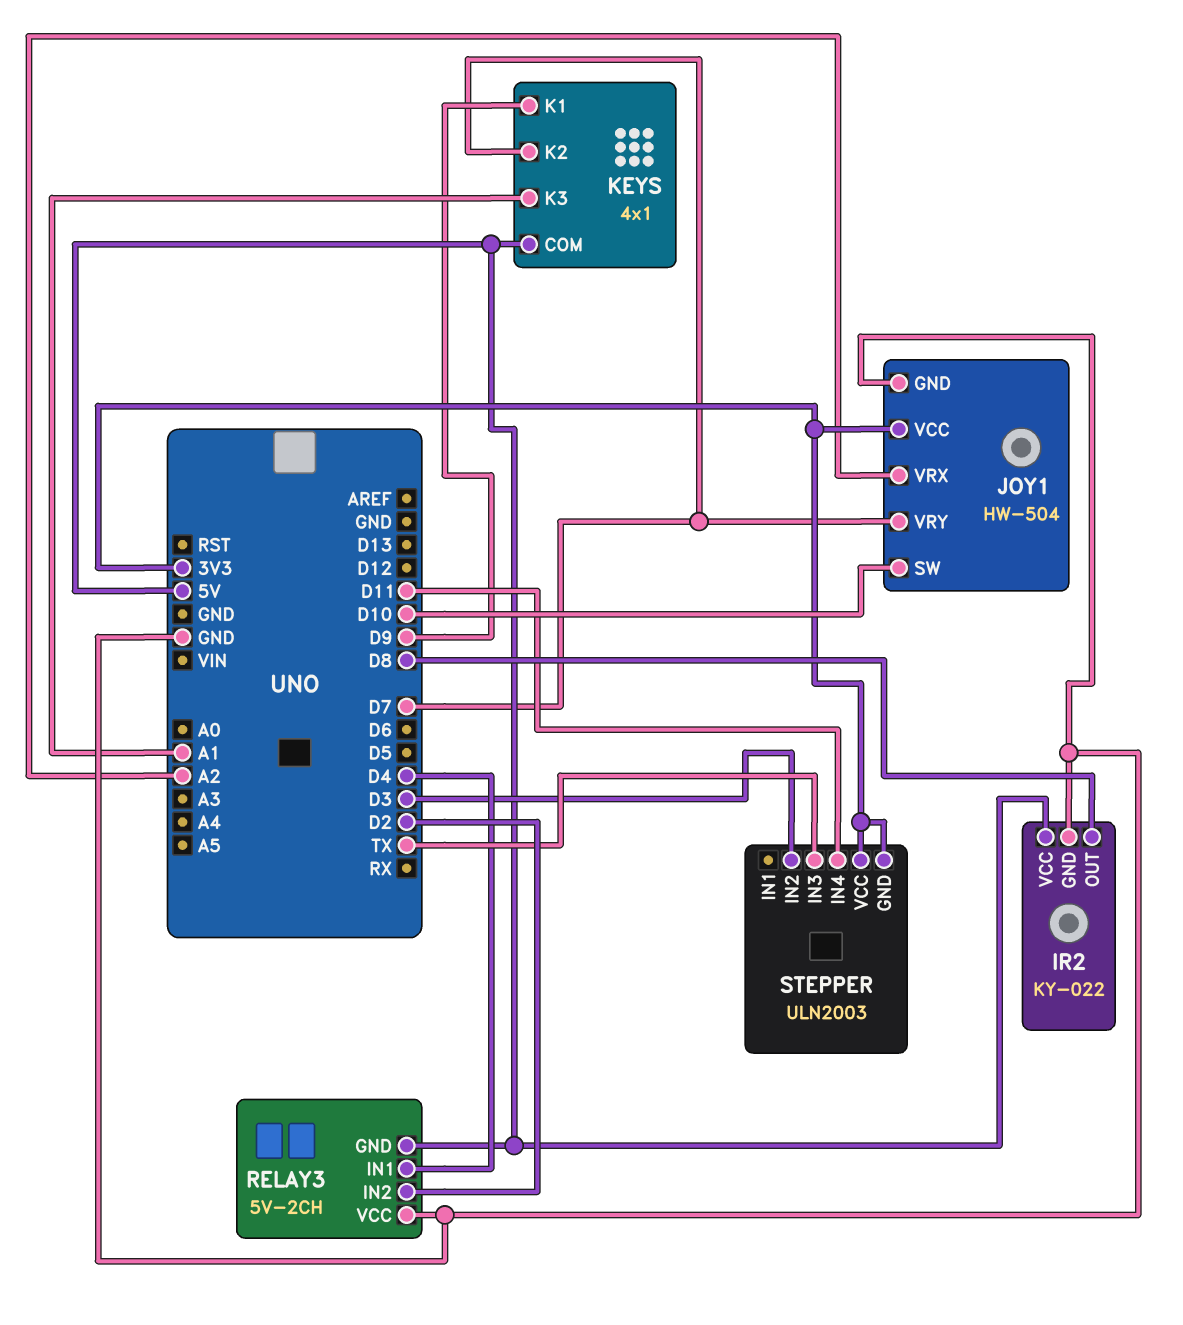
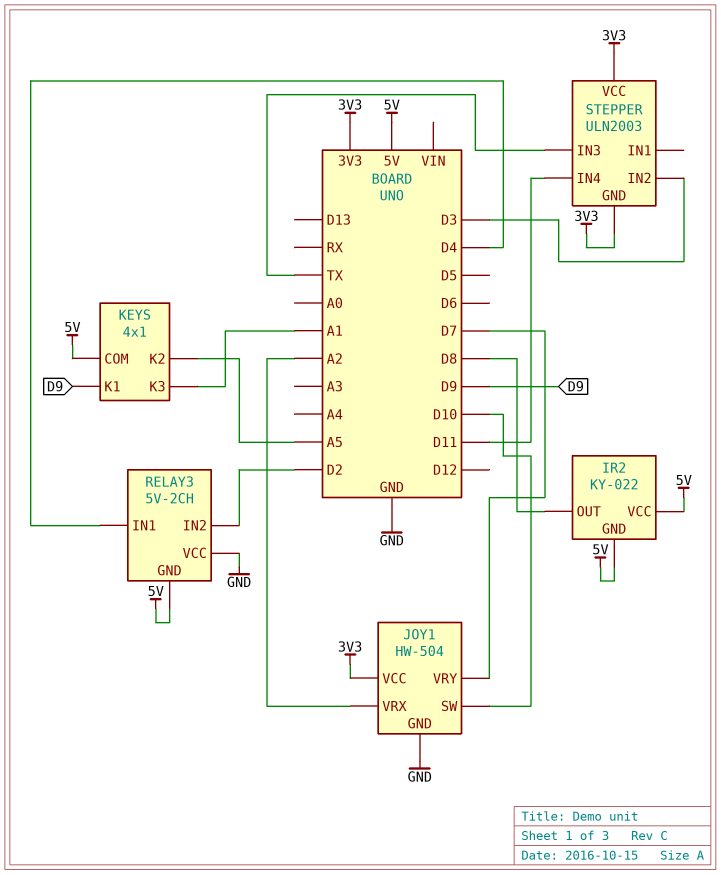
IR2 pin GND: GND -> 5V
KEYS pin K2: D7 -> A5

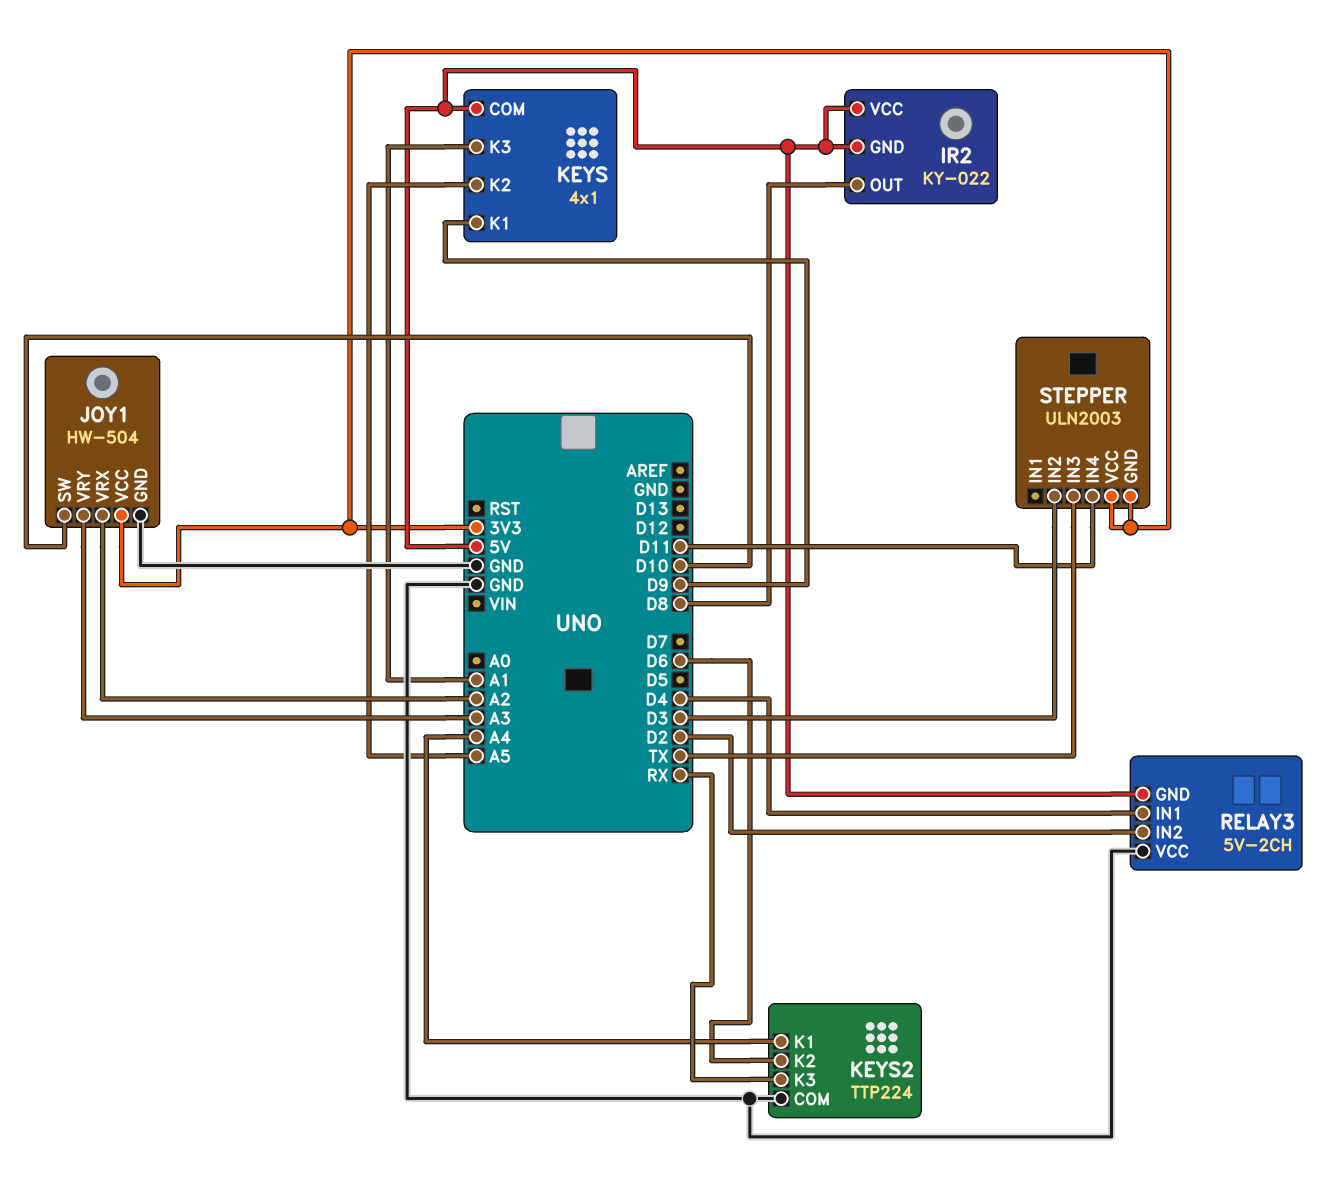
JOY1 pin VRY: D7 -> A3
KEYS2: none -> TTP224
KEYS2 pin COM: none -> GND
KEYS2 pin K1: none -> A4
KEYS2 pin K2: none -> D6
KEYS2 pin K3: none -> RX

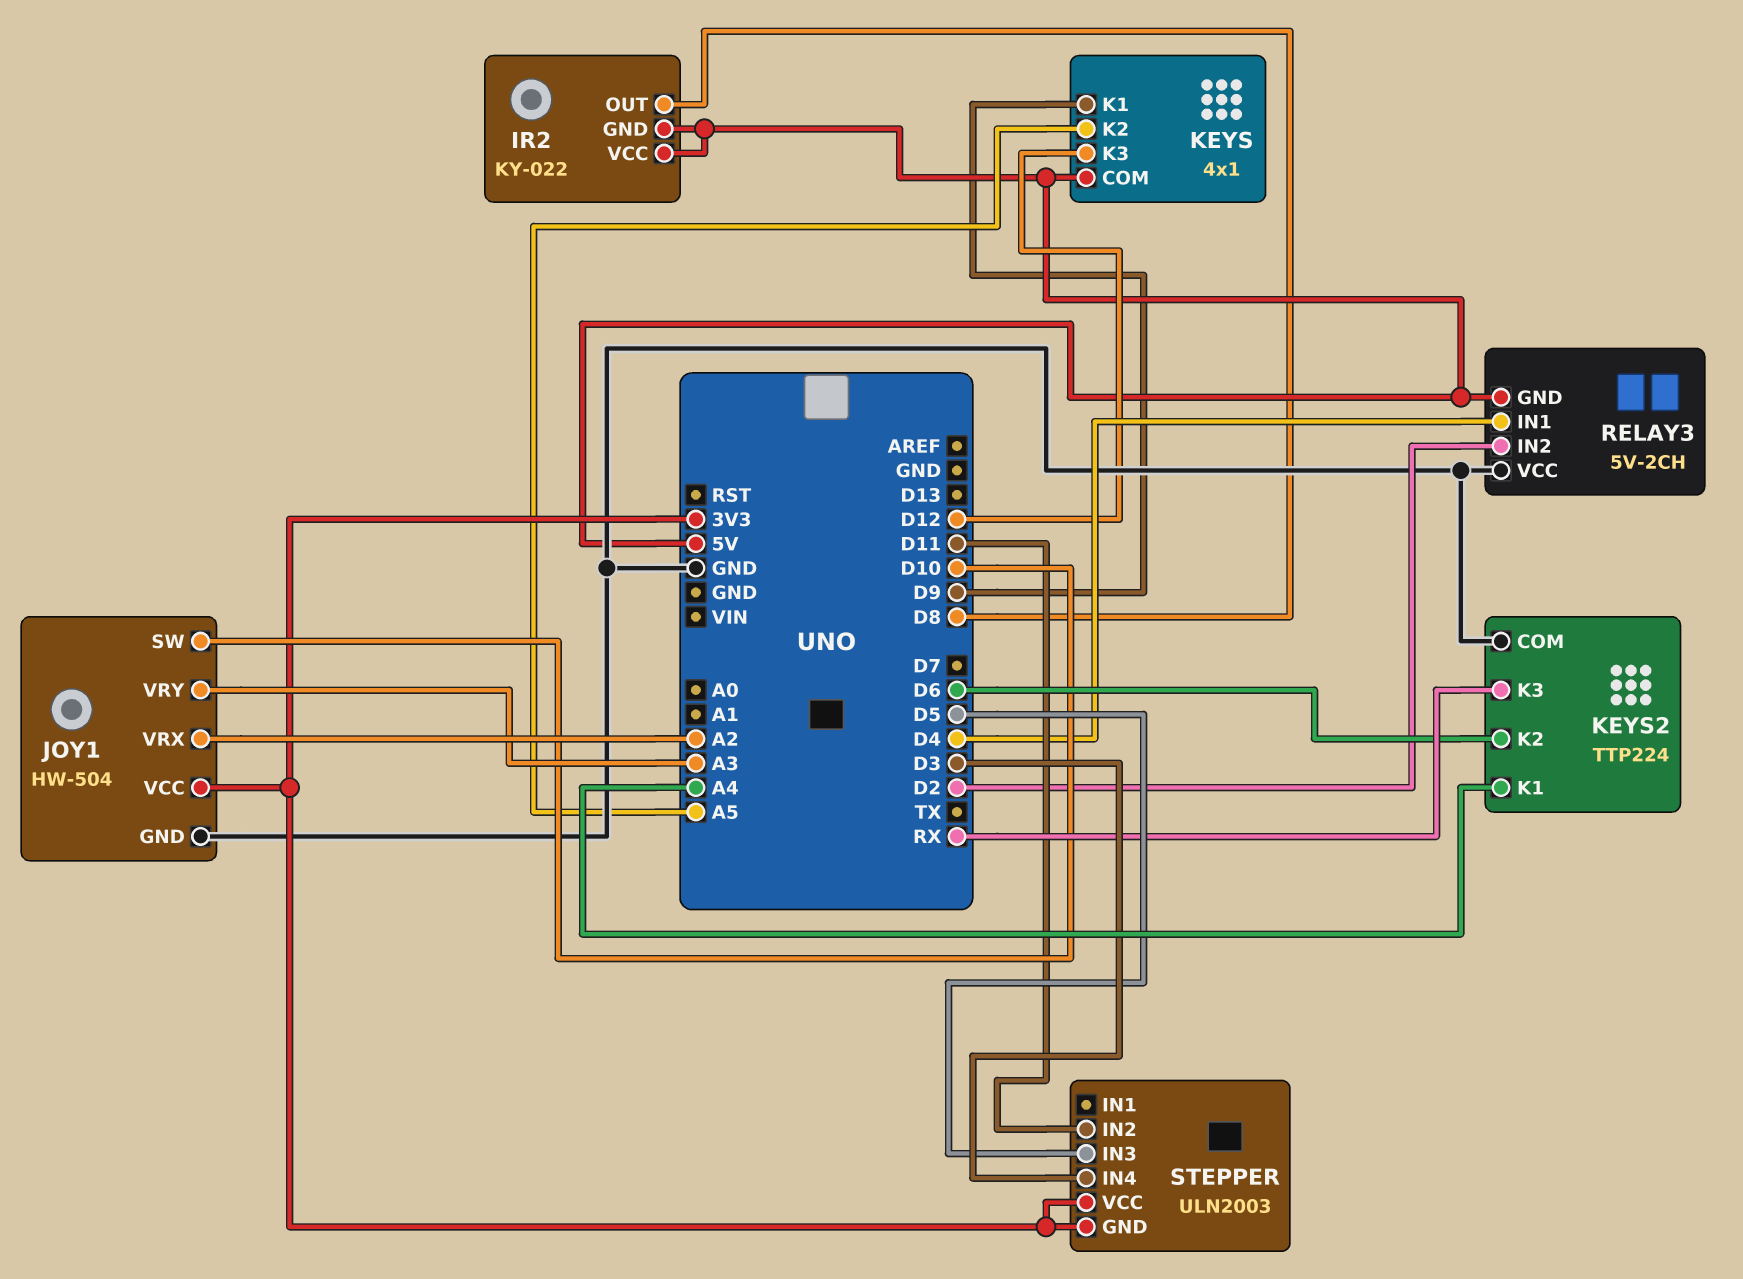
KEYS pin K3: A1 -> D12
STEPPER pin IN2: D3 -> D11
STEPPER pin IN3: TX -> D5
STEPPER pin IN4: D11 -> D3

